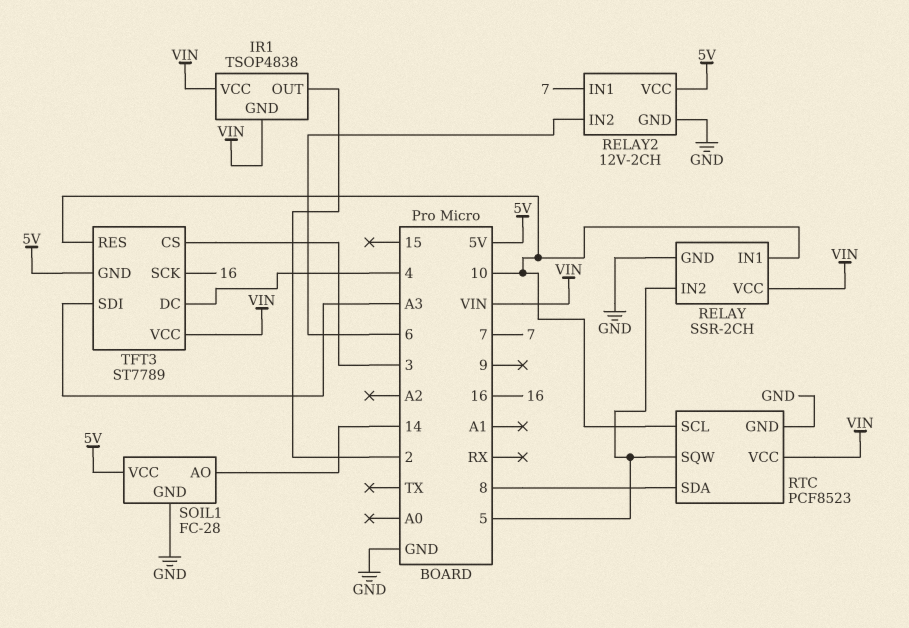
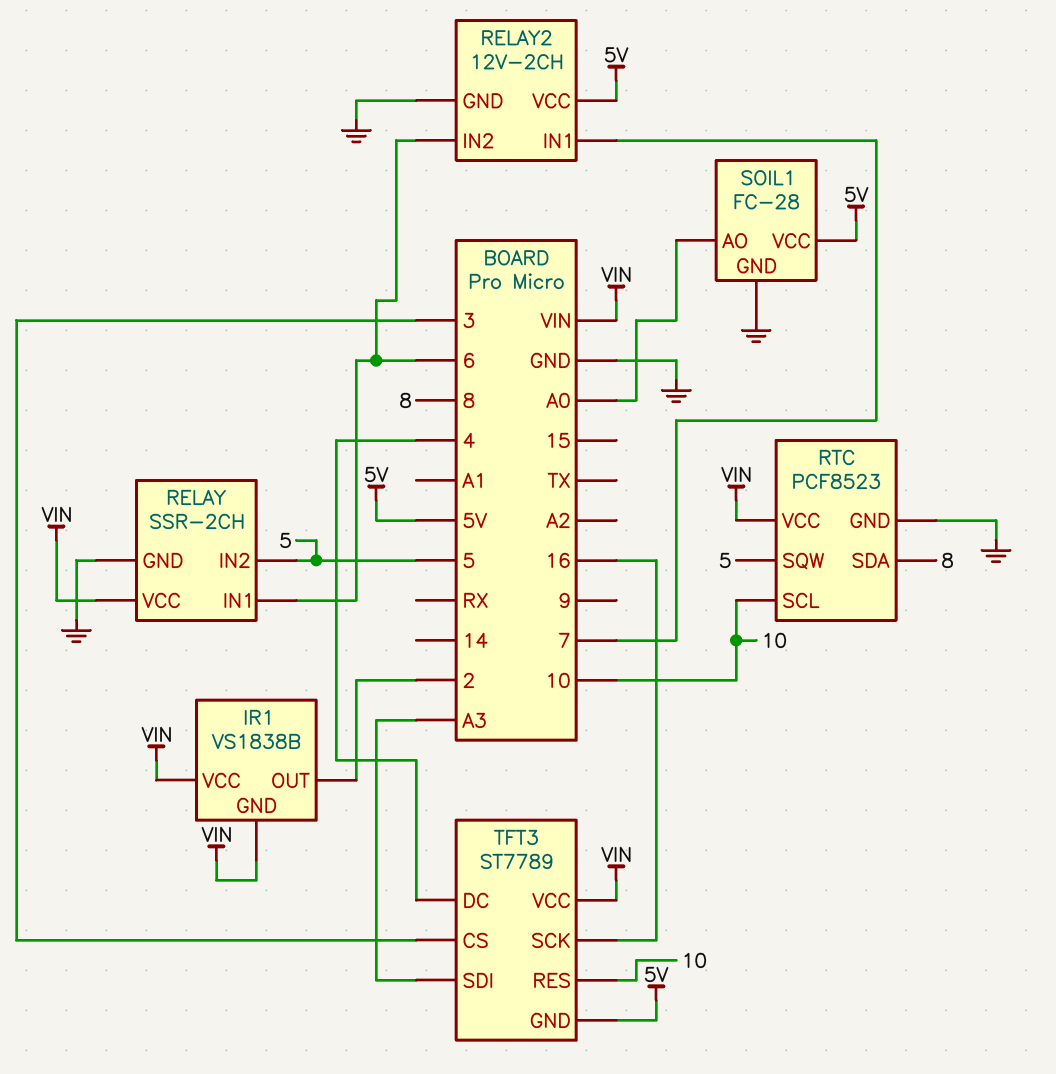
IR1: TSOP4838 -> VS1838B
RELAY pin IN1: 10 -> 6
SOIL1 pin AO: 14 -> A0

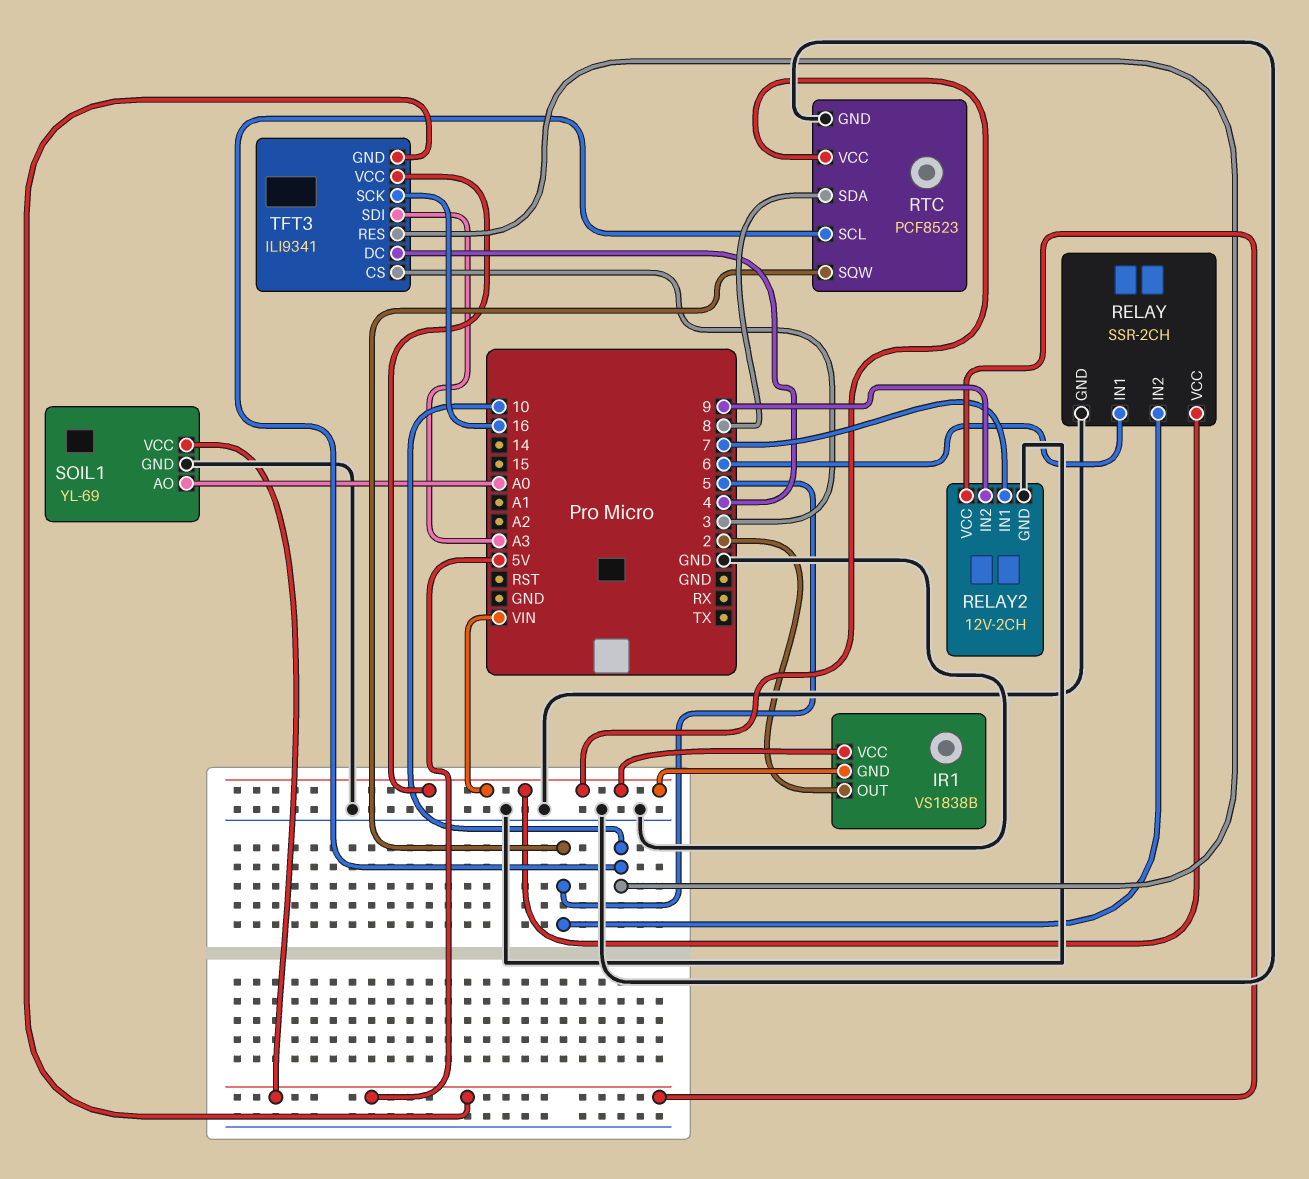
RELAY2 pin IN2: 6 -> 9
SOIL1: FC-28 -> YL-69
TFT3: ST7789 -> ILI9341

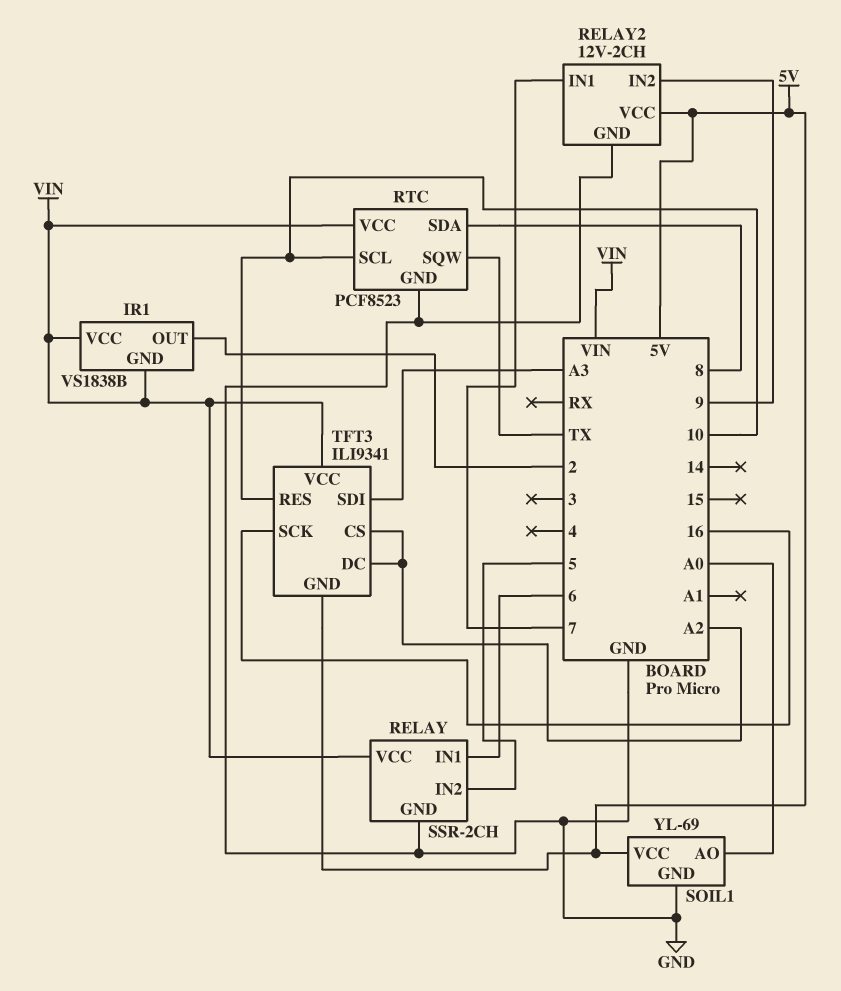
RTC pin SQW: 5 -> TX
TFT3 pin CS: 3 -> A2
TFT3 pin DC: 4 -> A2

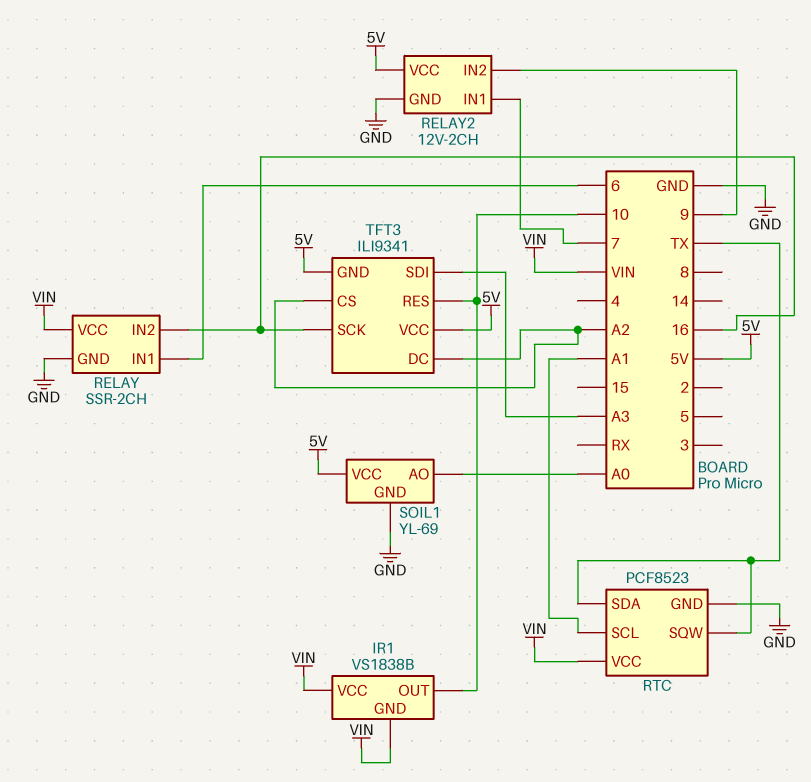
IR1 pin OUT: 2 -> 10
RELAY pin IN2: 5 -> 16
RTC pin SCL: 10 -> A1
RTC pin SDA: 8 -> TX
TFT3 pin VCC: VIN -> 5V

